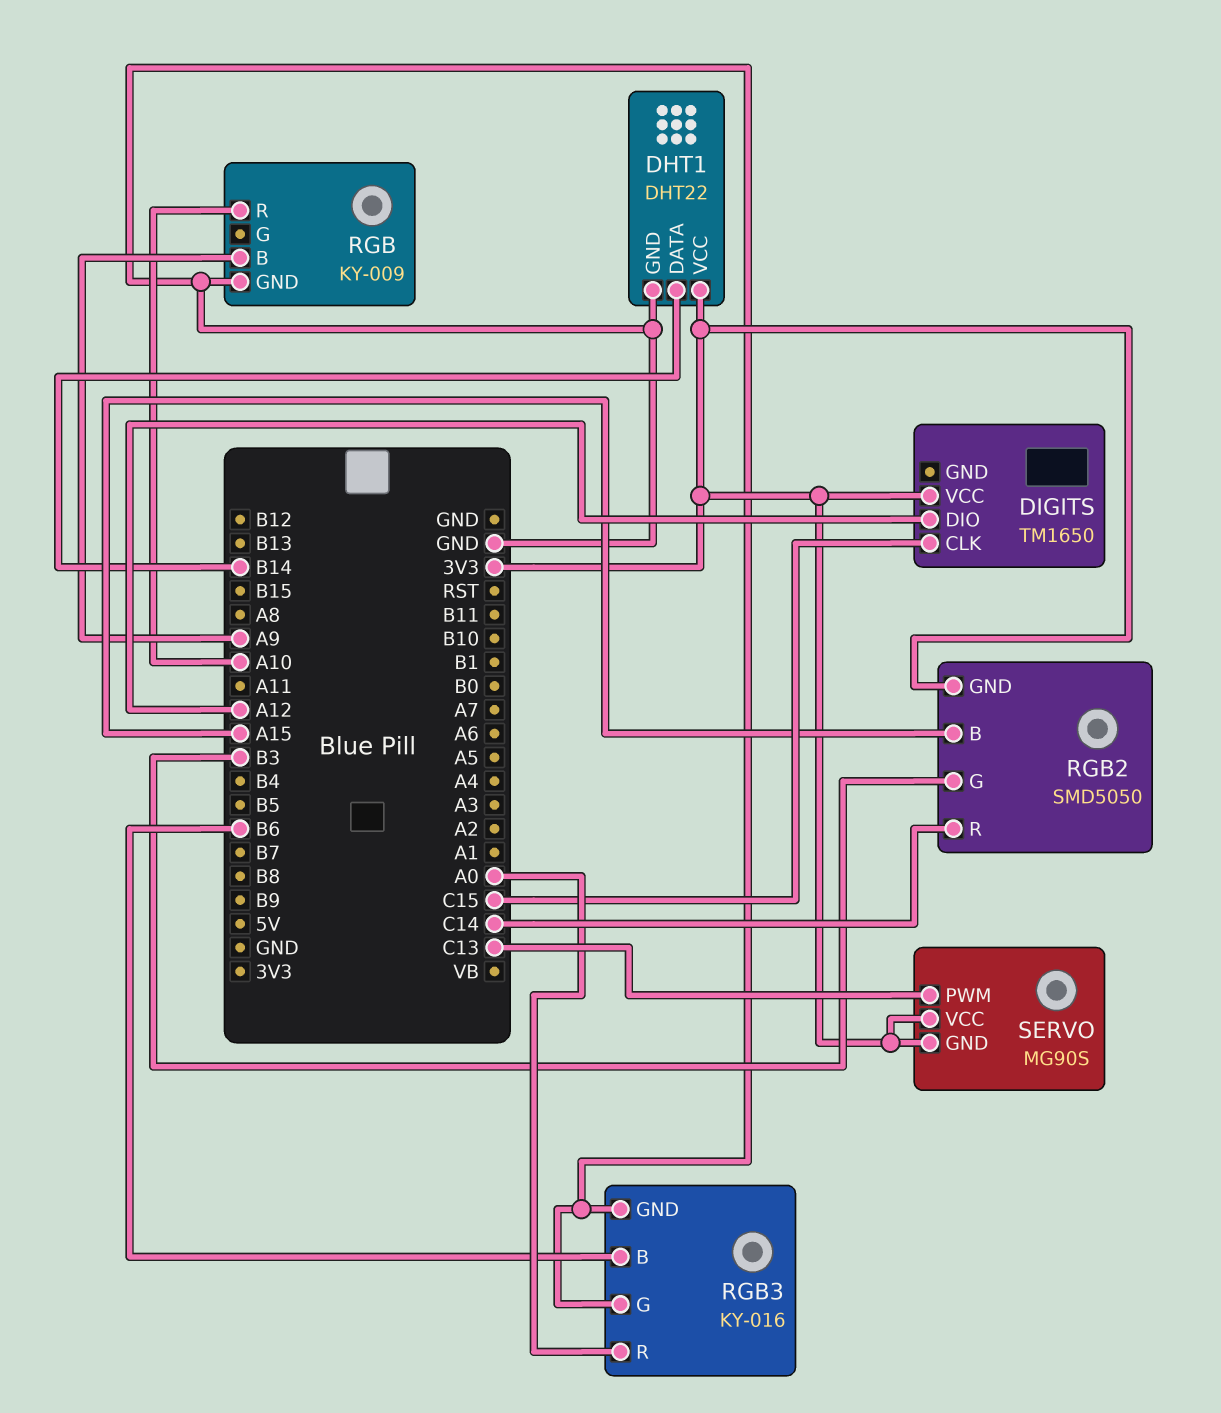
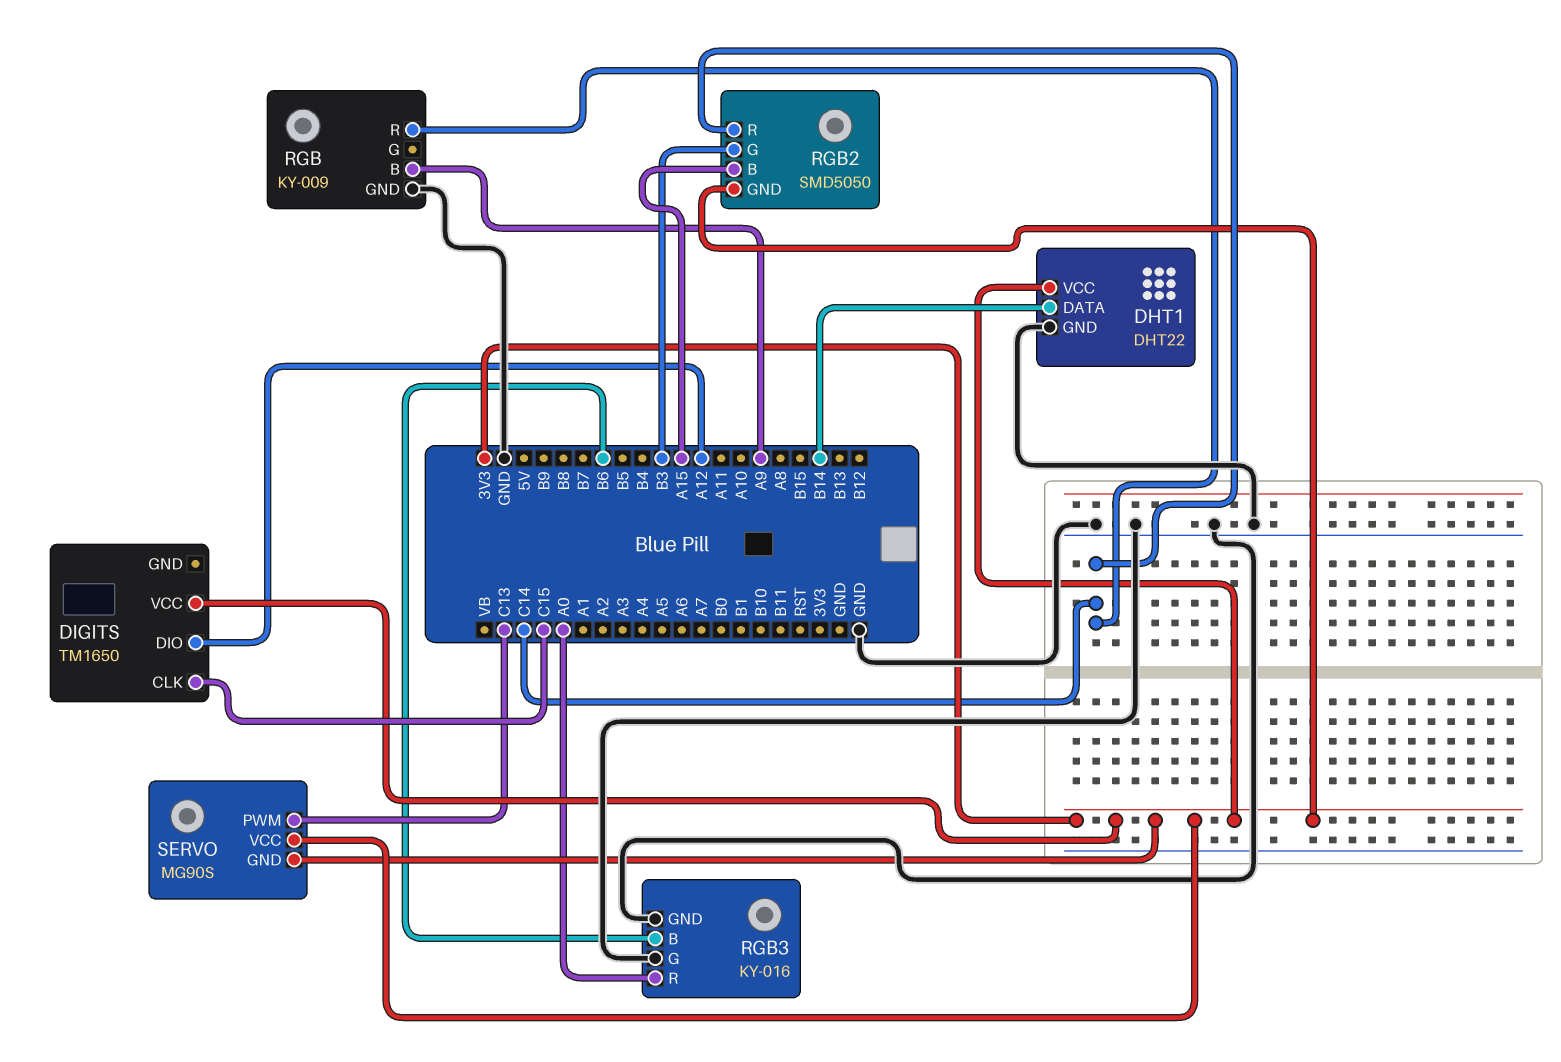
RGB pin R: A10 -> C14

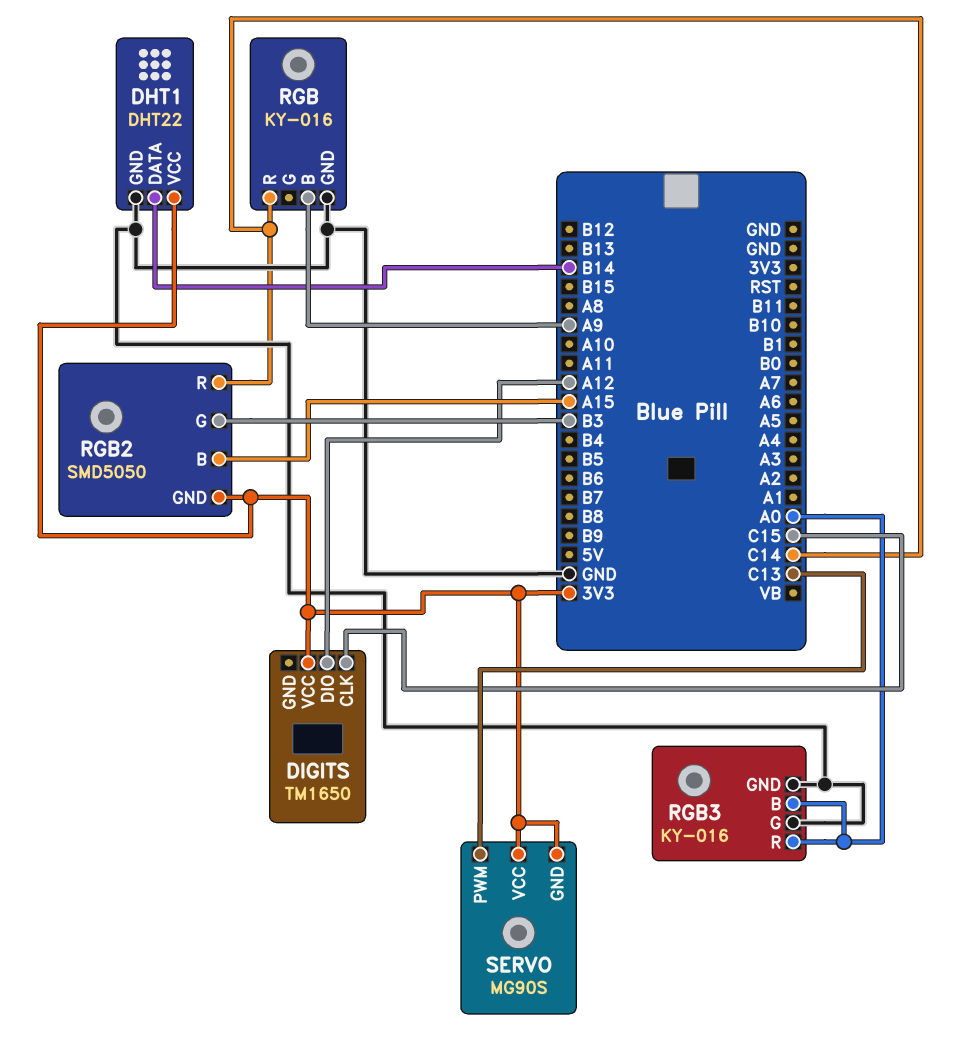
RGB: KY-009 -> KY-016
RGB3 pin B: B6 -> A0

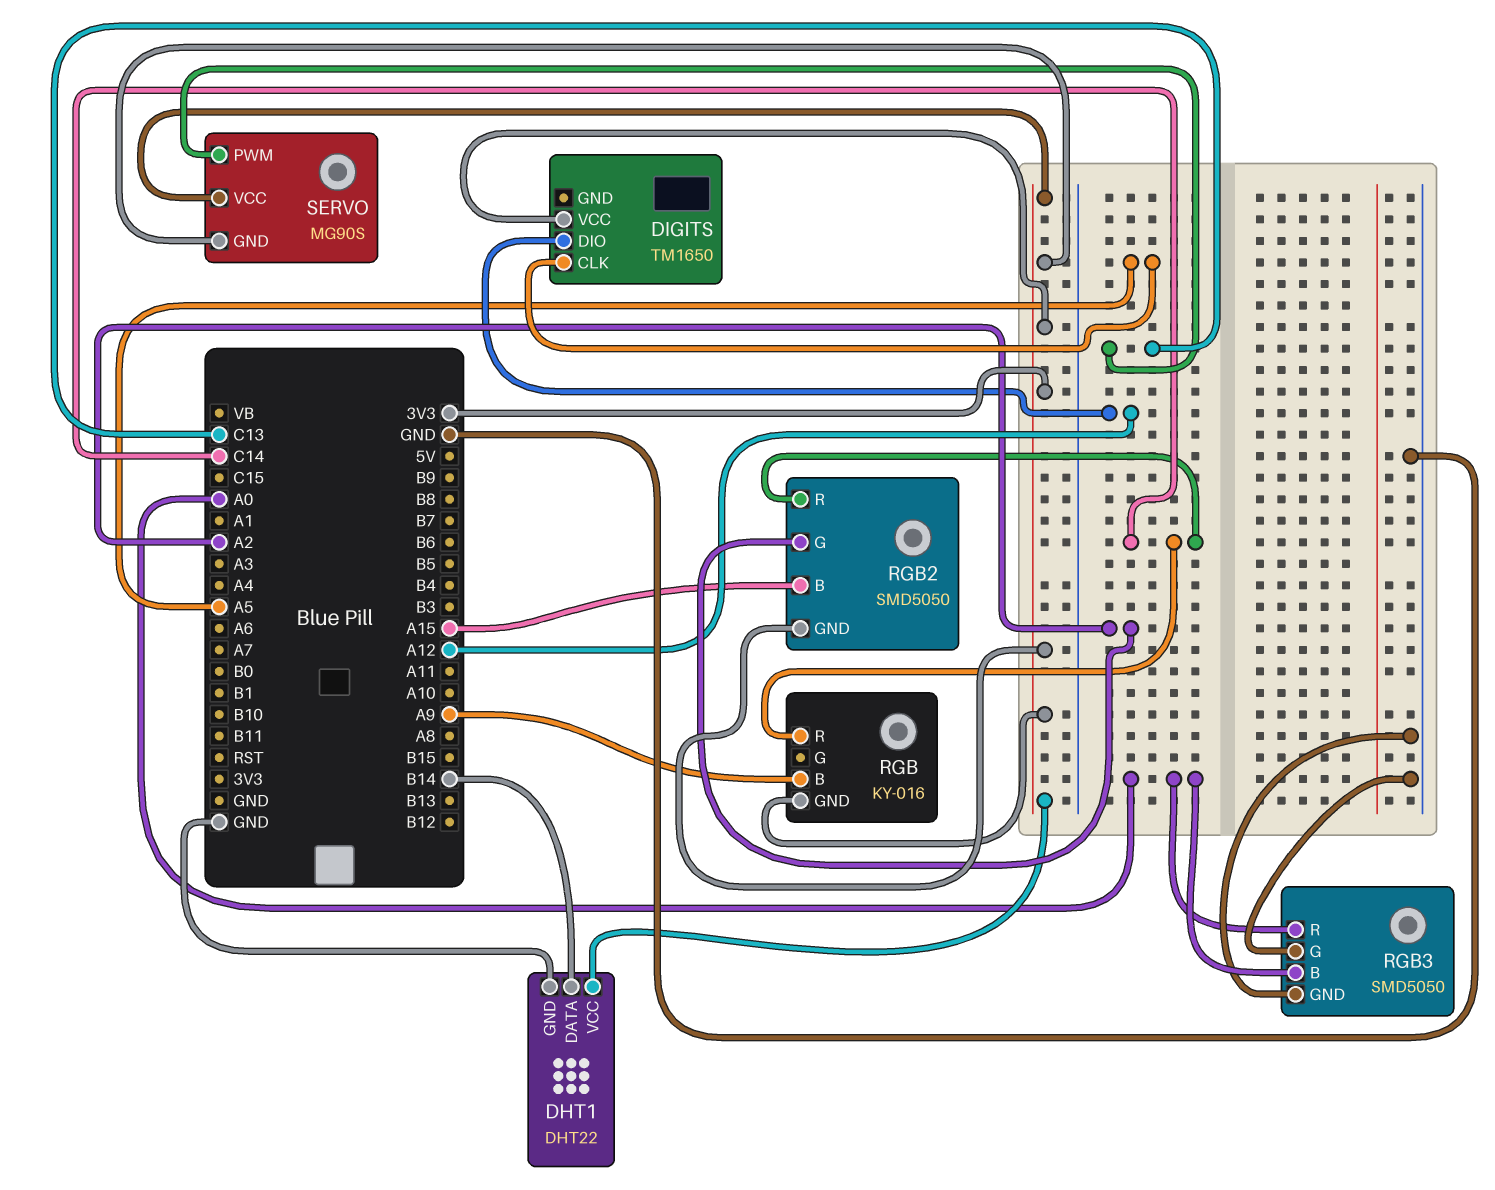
DIGITS pin CLK: C15 -> A5
RGB pin GND: GND -> 3V3
RGB2 pin G: B3 -> A2
RGB3: KY-016 -> SMD5050

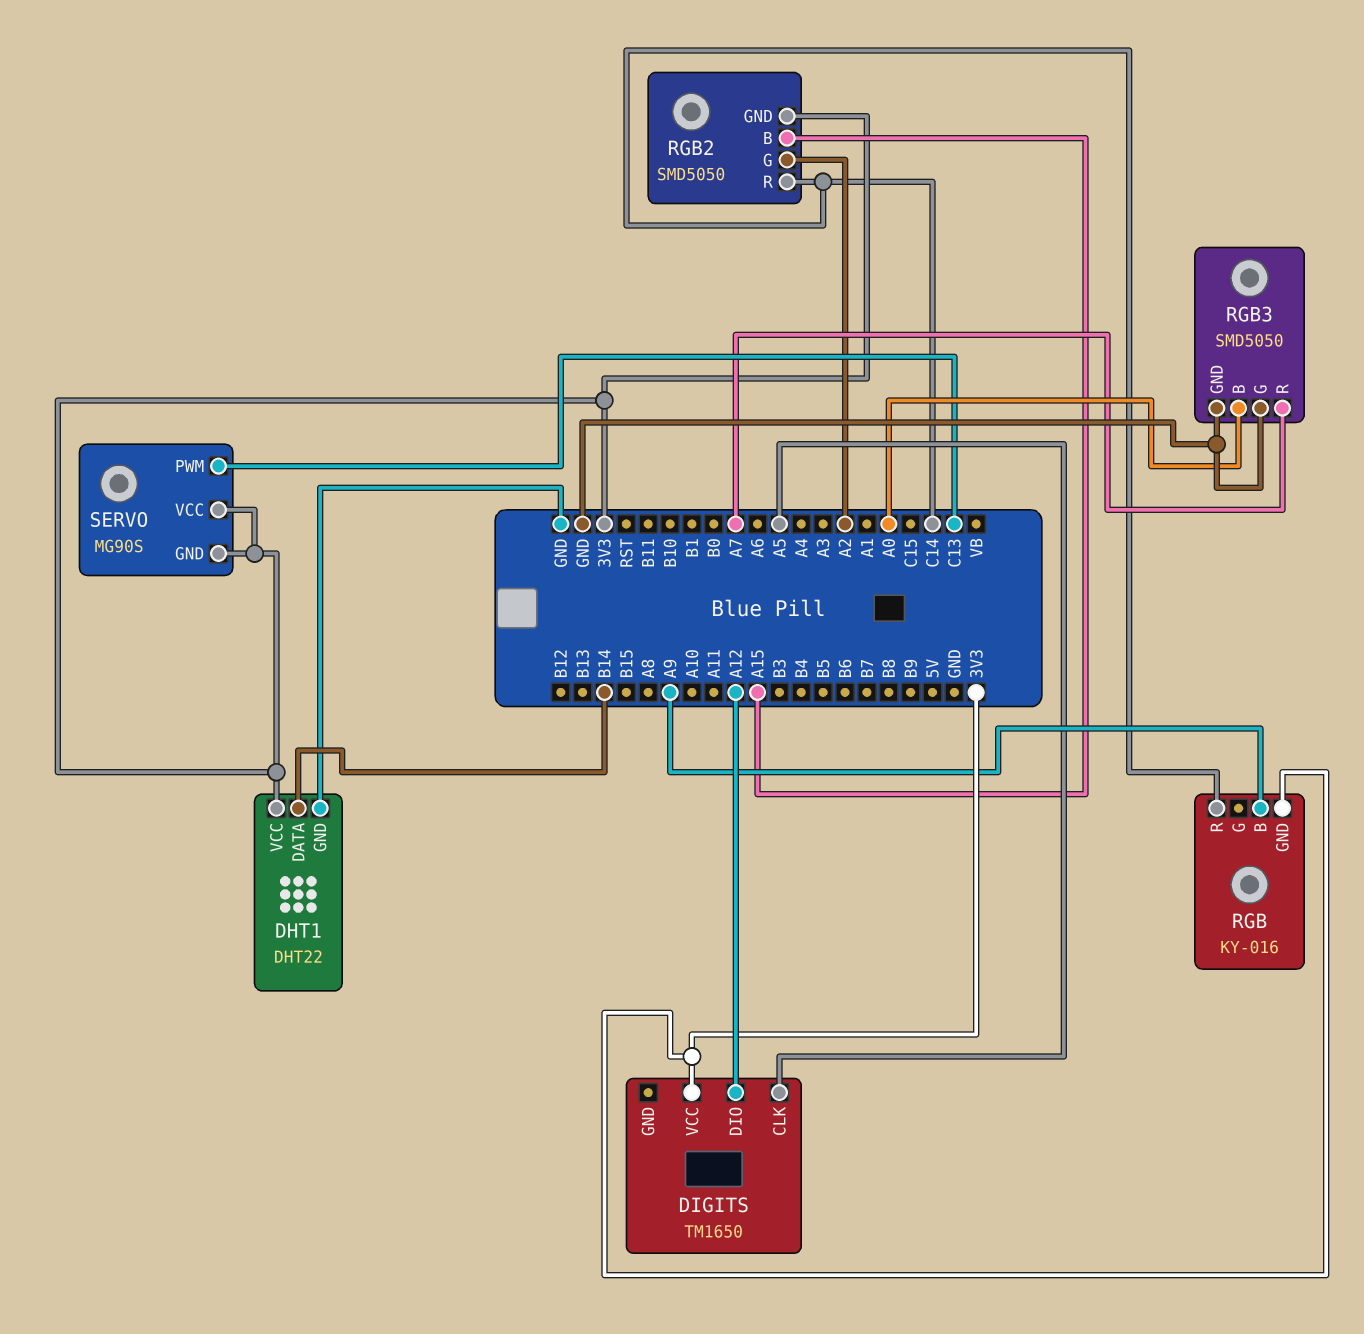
RGB3 pin R: A0 -> A7

